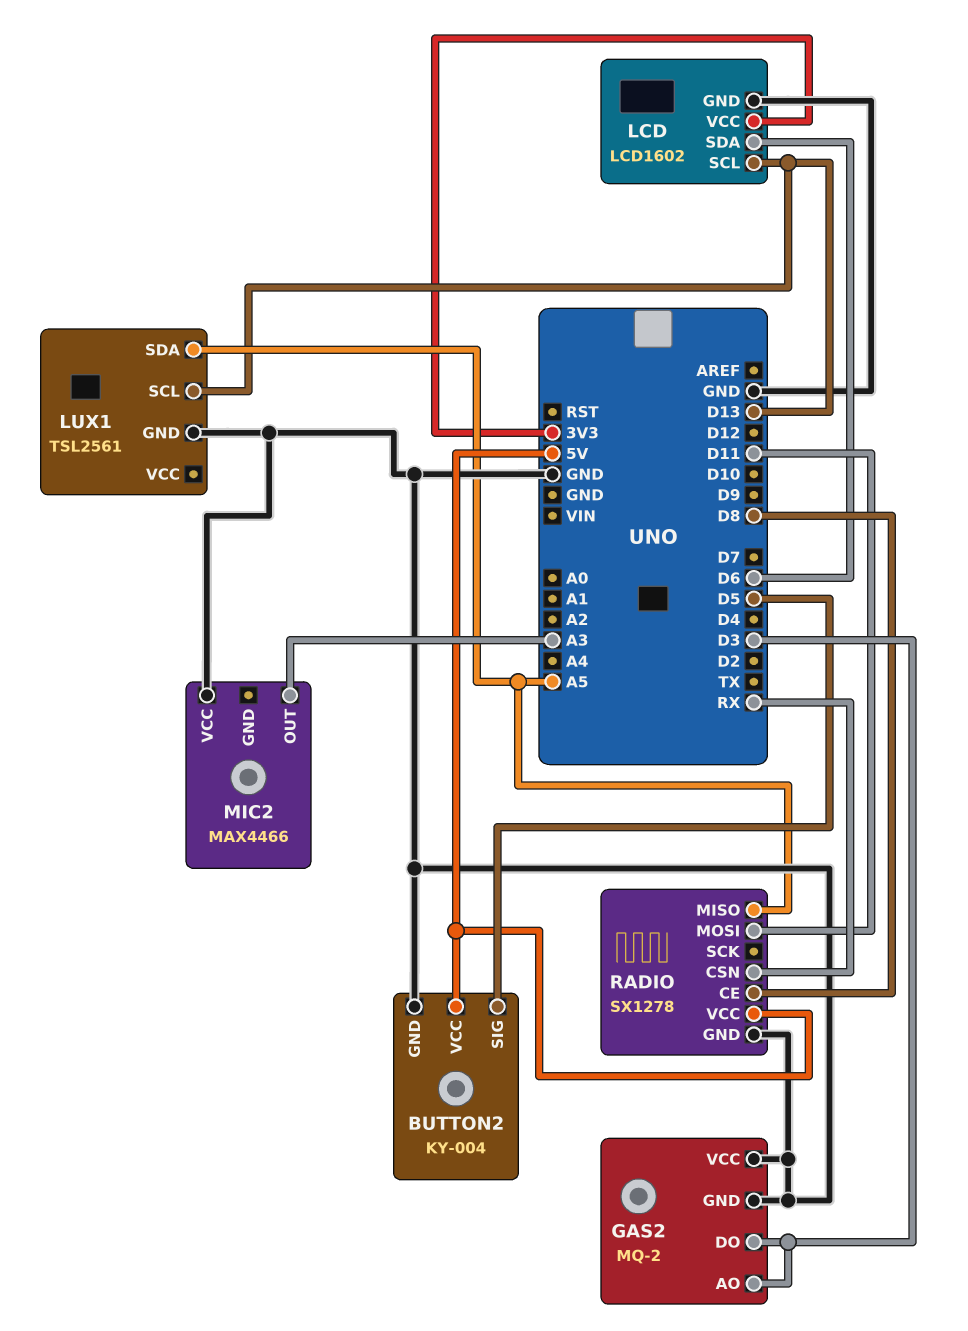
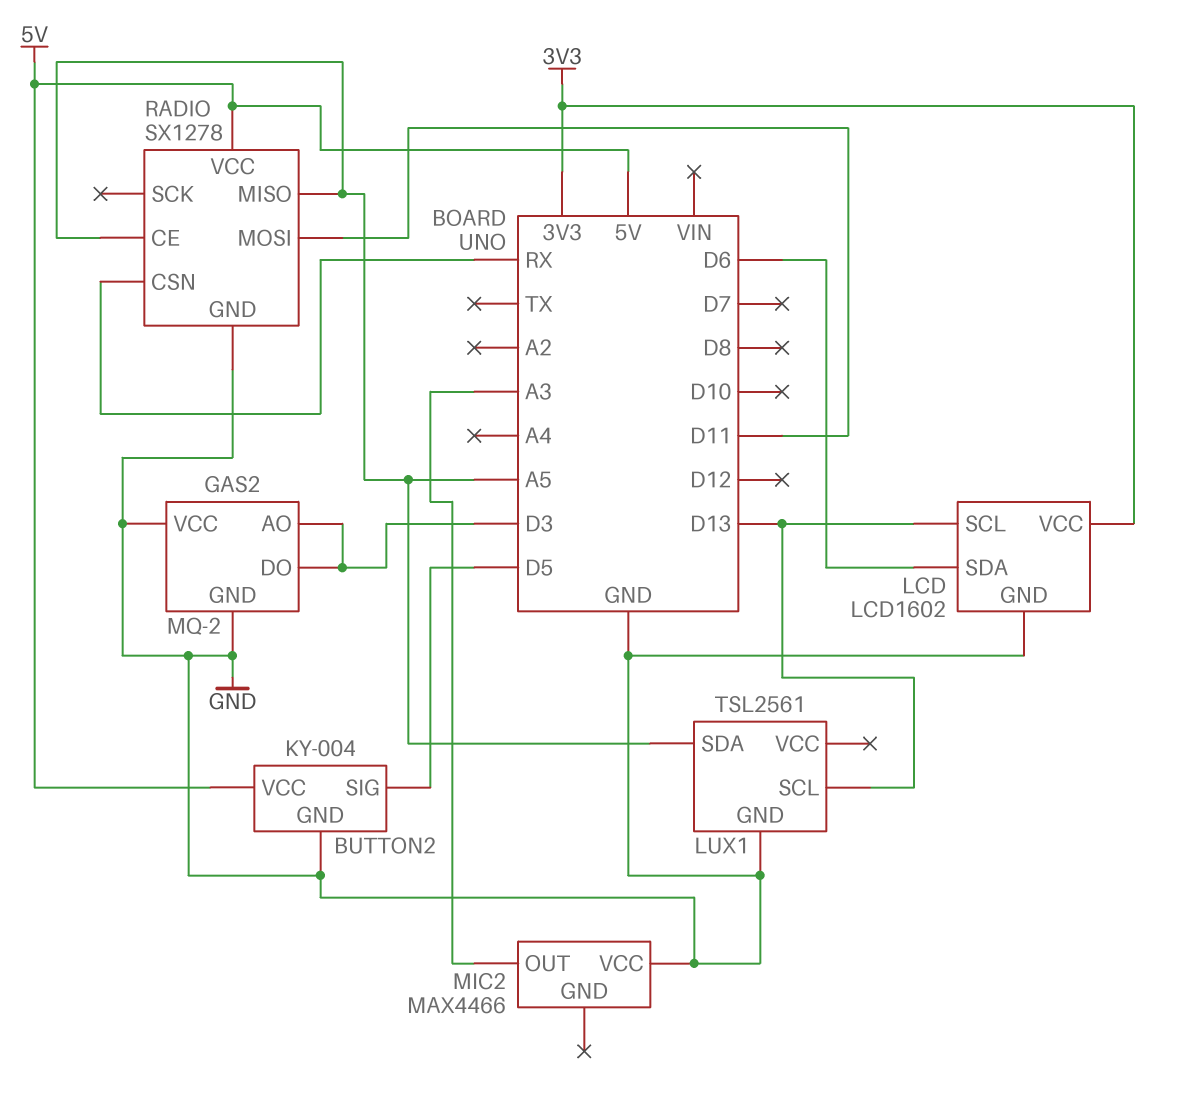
RADIO pin CE: D8 -> A5

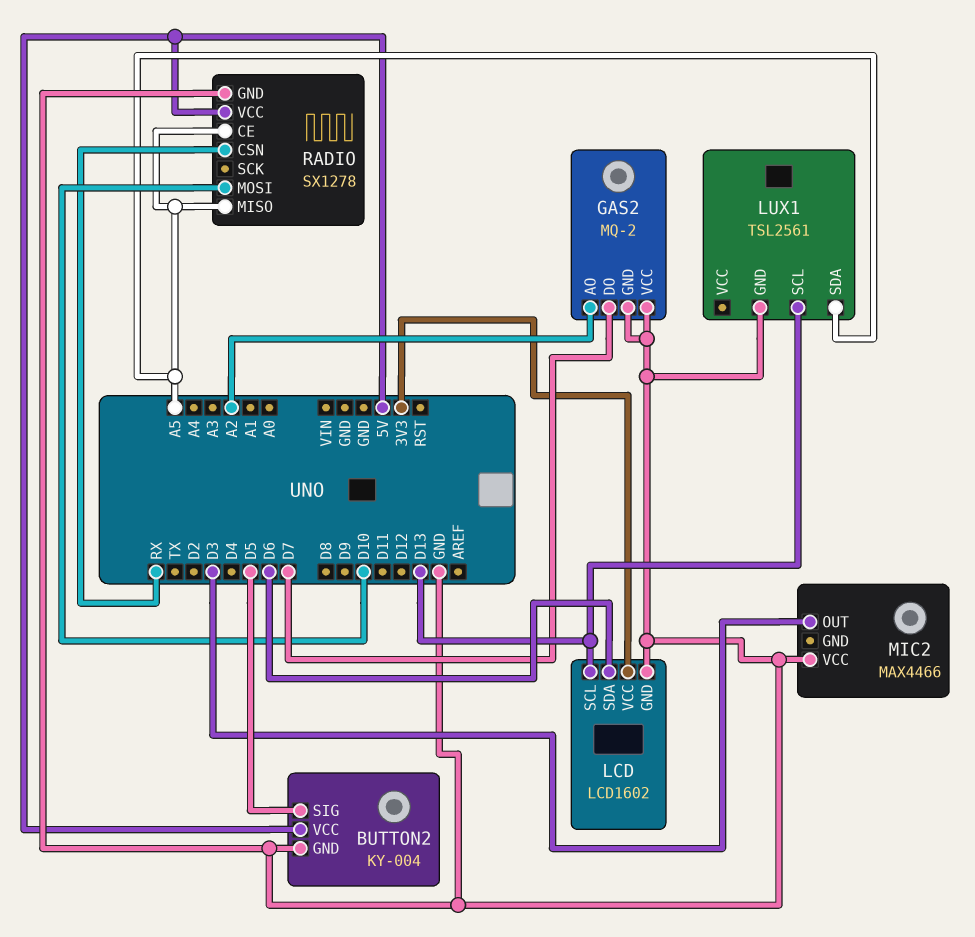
GAS2 pin AO: D3 -> A2
GAS2 pin DO: D3 -> D7
MIC2 pin OUT: A3 -> D3
RADIO pin MOSI: D11 -> D10

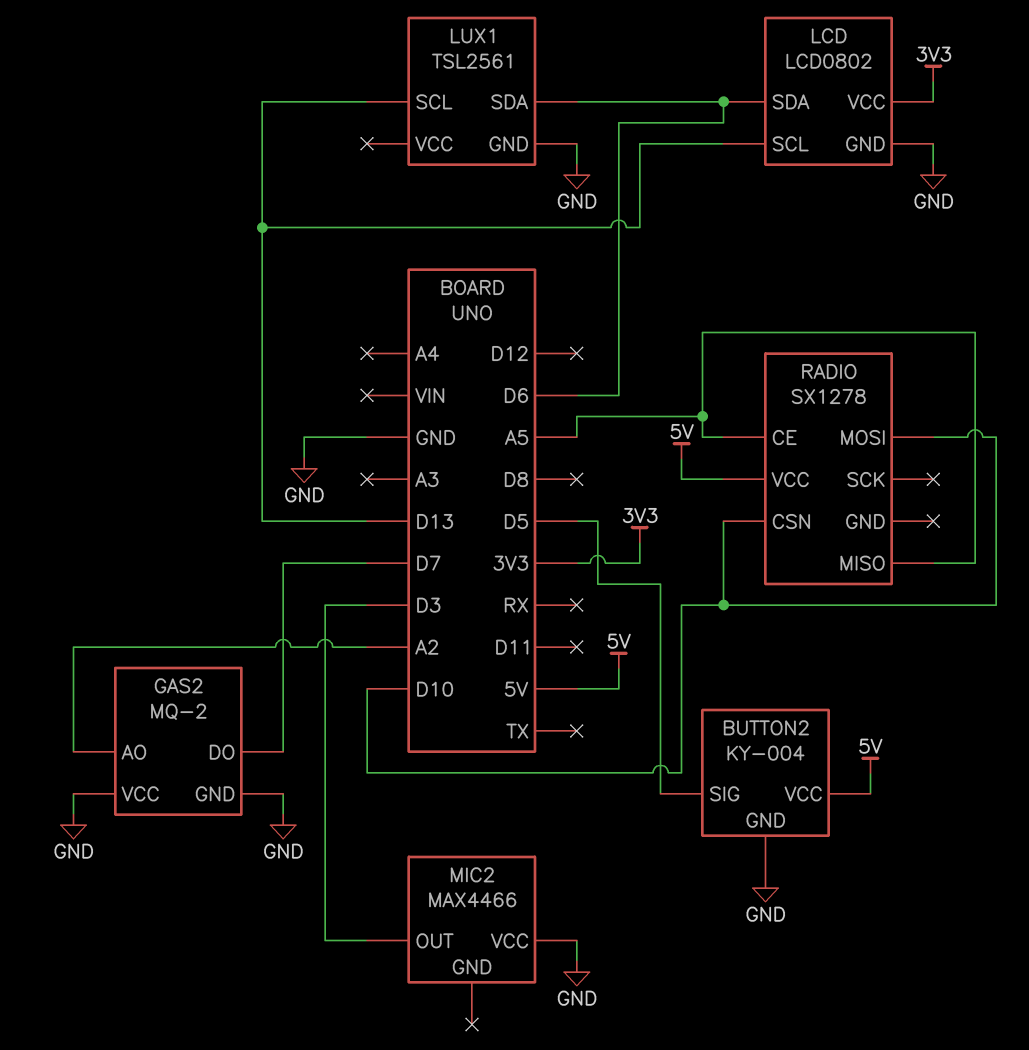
LCD: LCD1602 -> LCD0802
LUX1 pin SDA: A5 -> D6
RADIO pin CSN: RX -> D10
RADIO pin GND: GND -> none

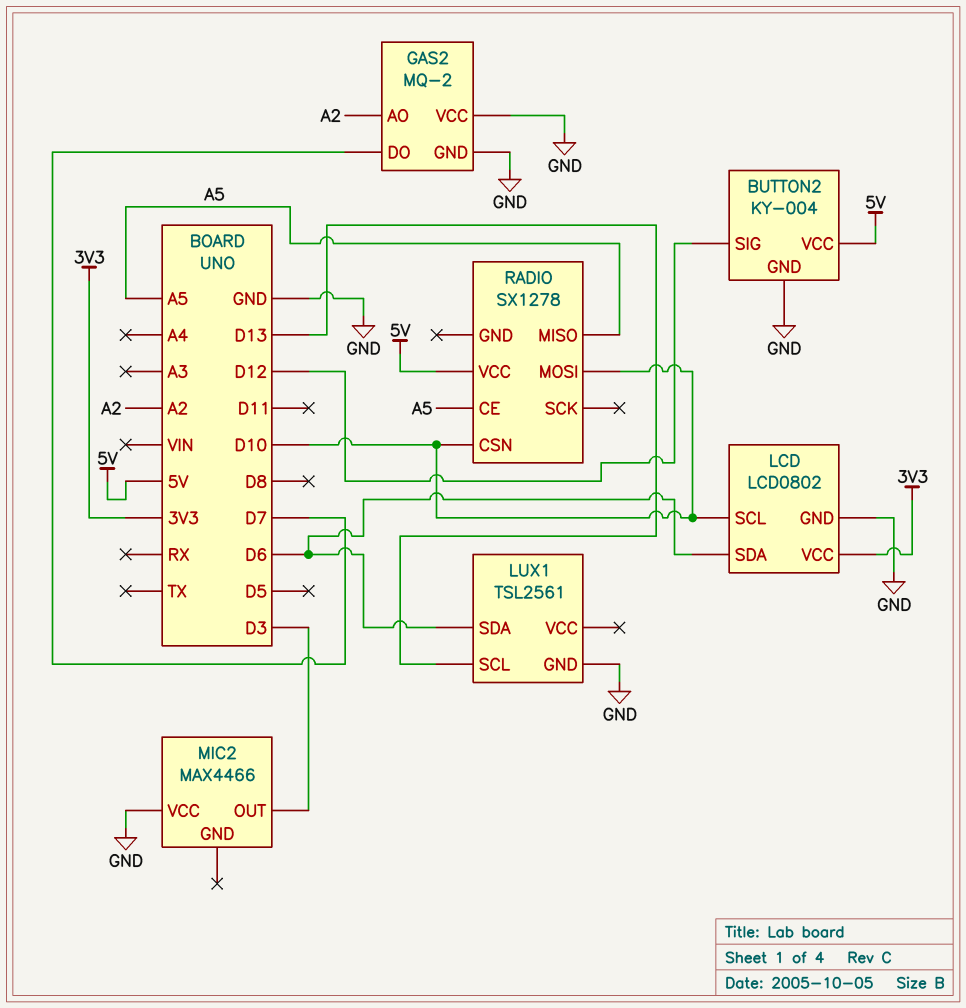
BUTTON2 pin SIG: D5 -> D12
LCD pin SCL: D13 -> D10

